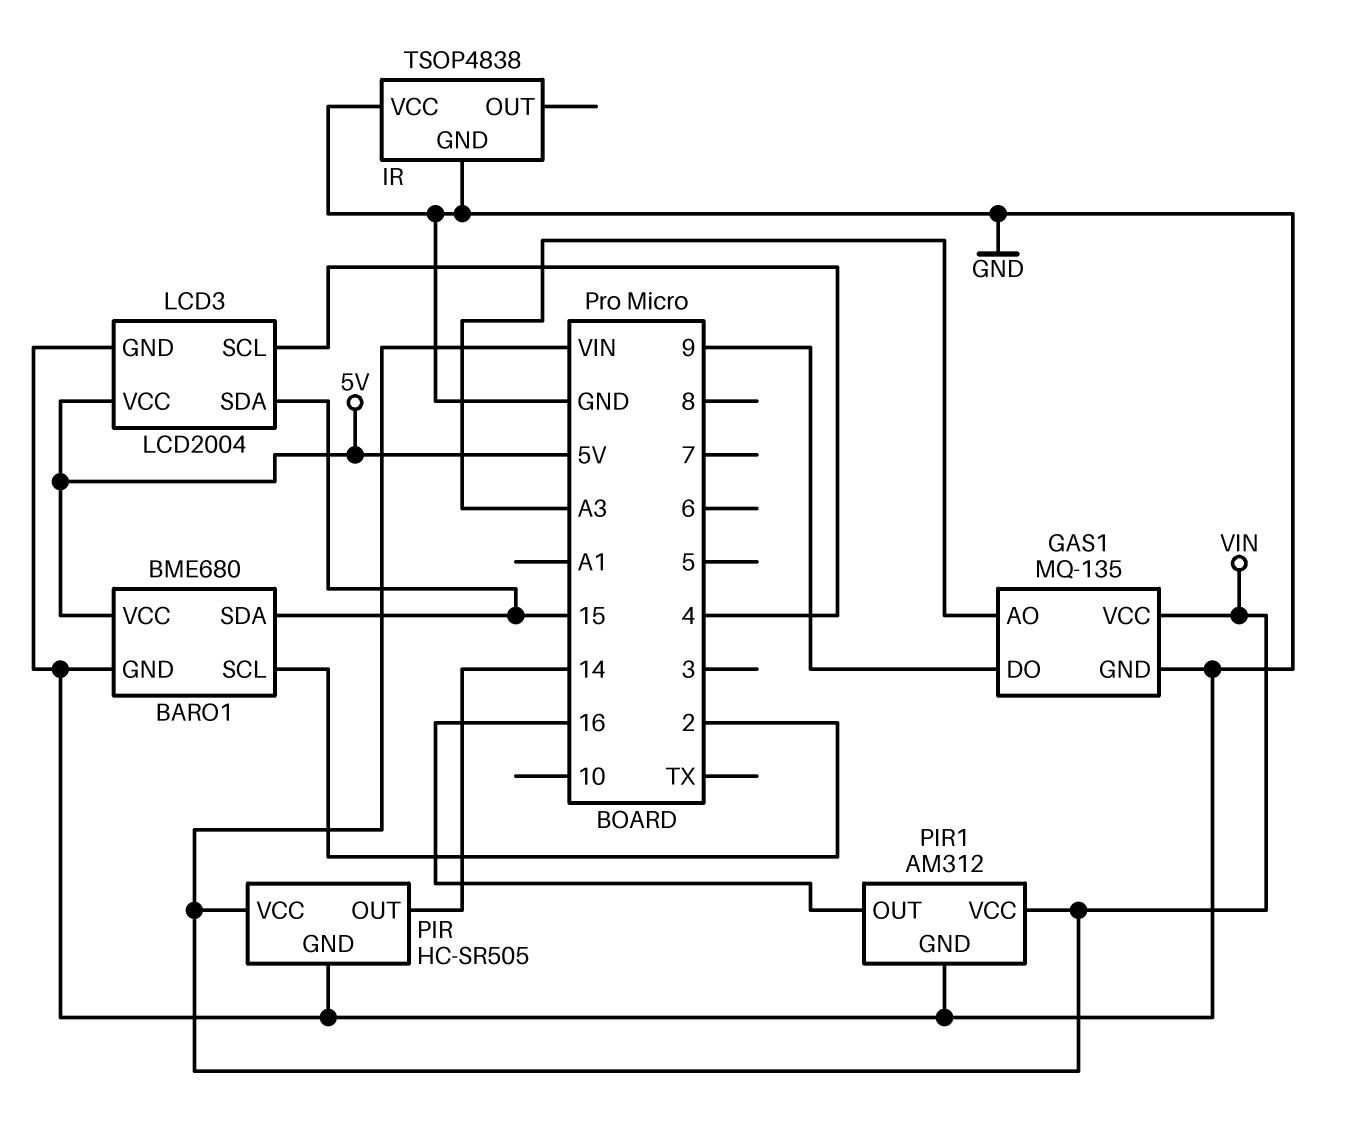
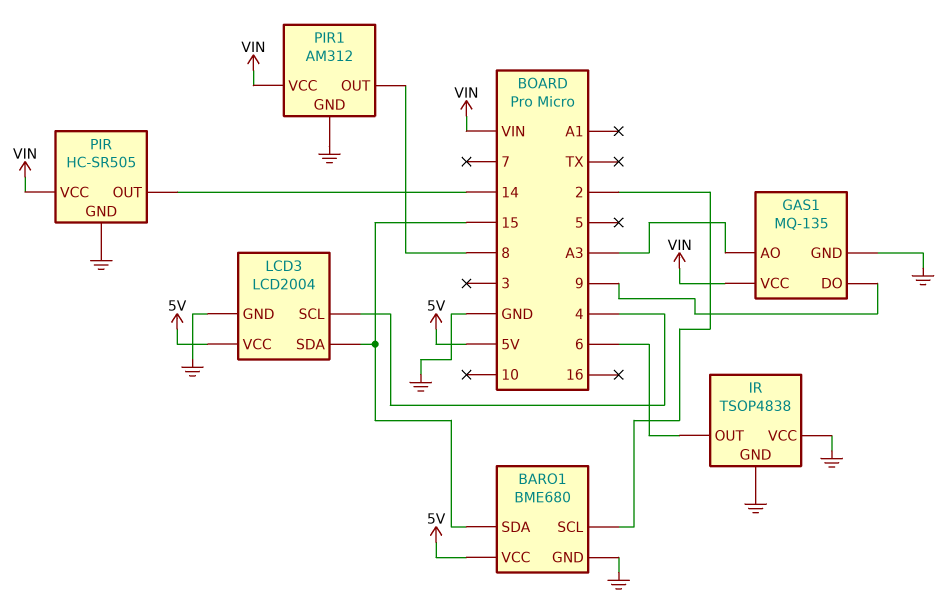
IR pin OUT: none -> 6
PIR1 pin OUT: 16 -> 8

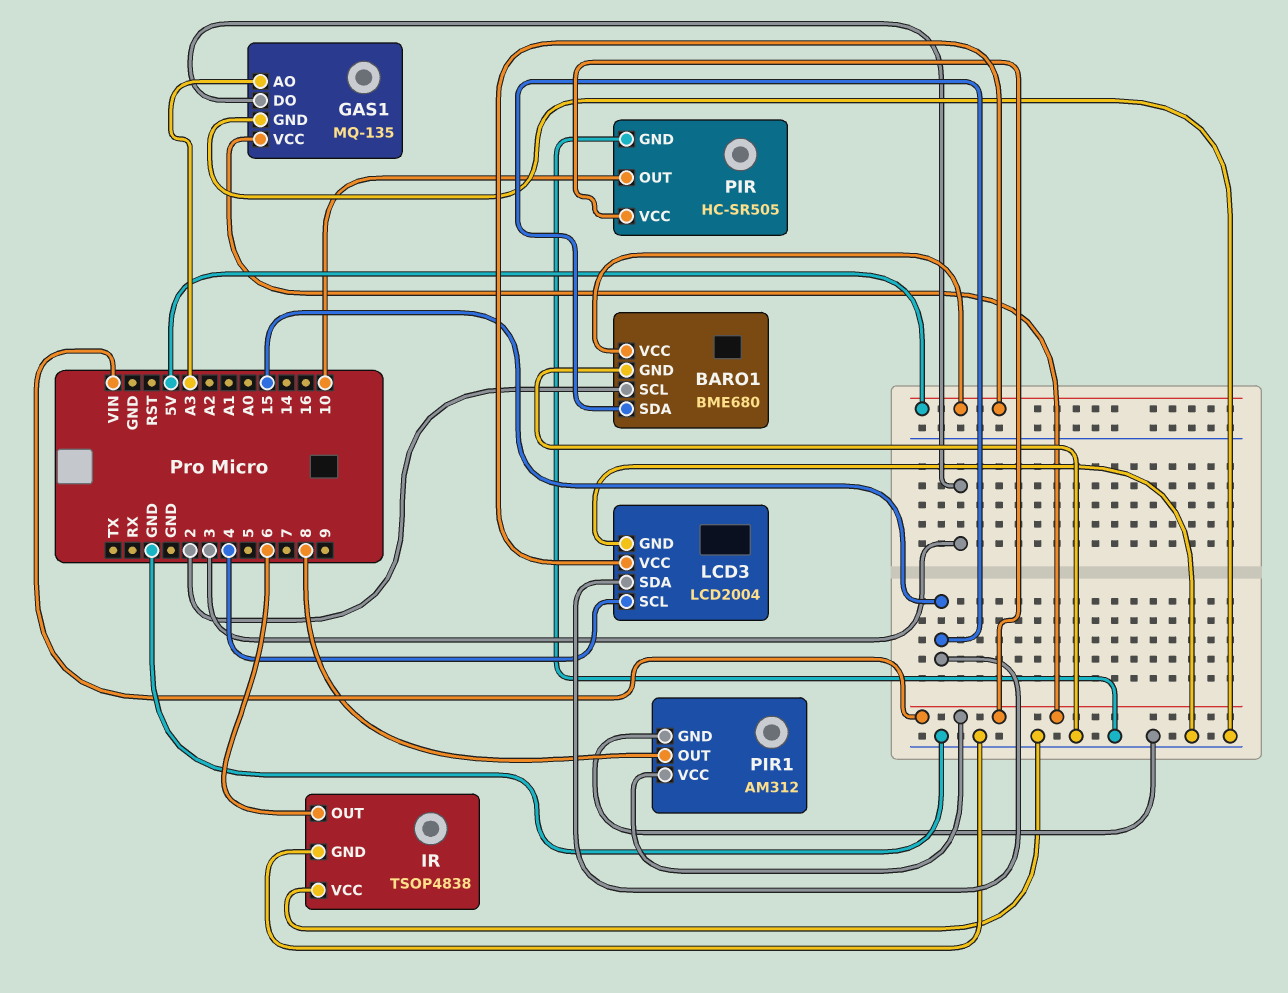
GAS1 pin DO: 9 -> 3
PIR pin OUT: 14 -> 10

